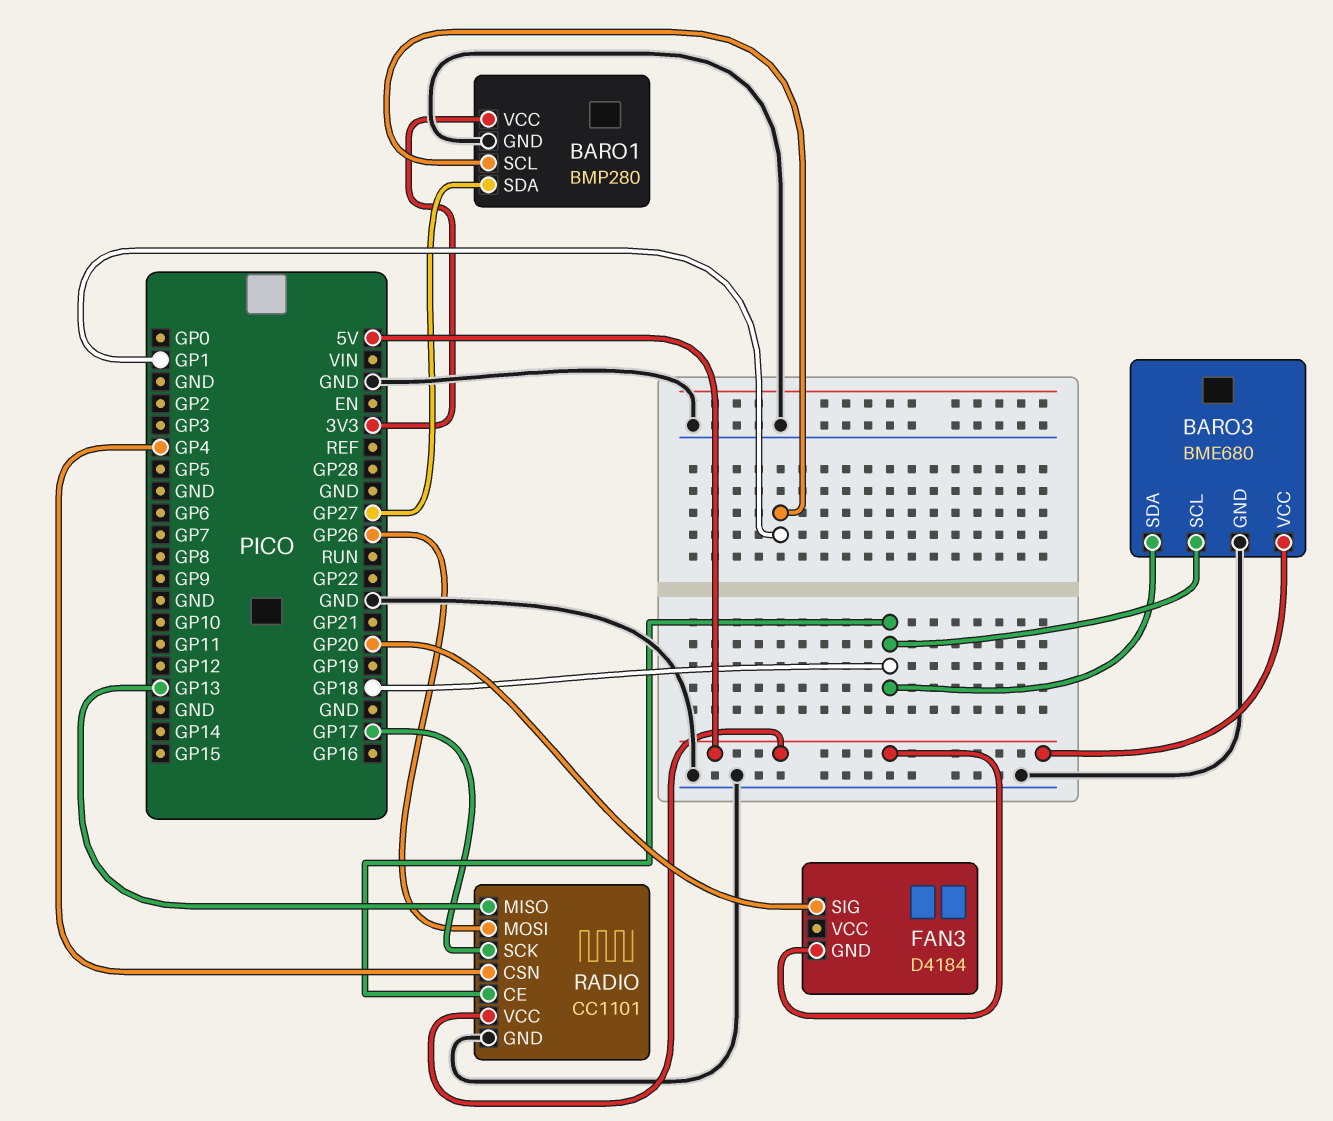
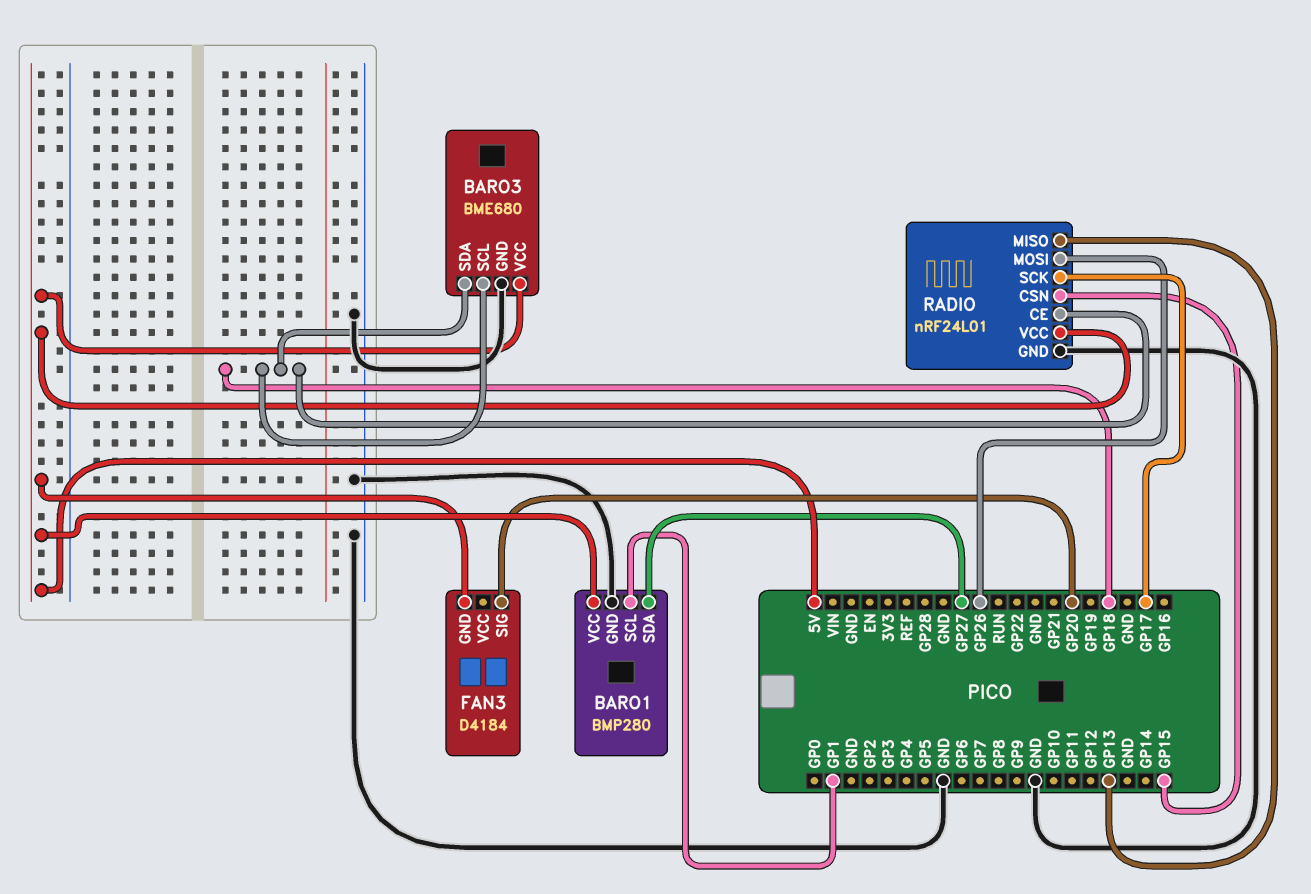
BARO1 pin VCC: 3V3 -> 5V
RADIO: CC1101 -> nRF24L01
RADIO pin CSN: GP4 -> GP15

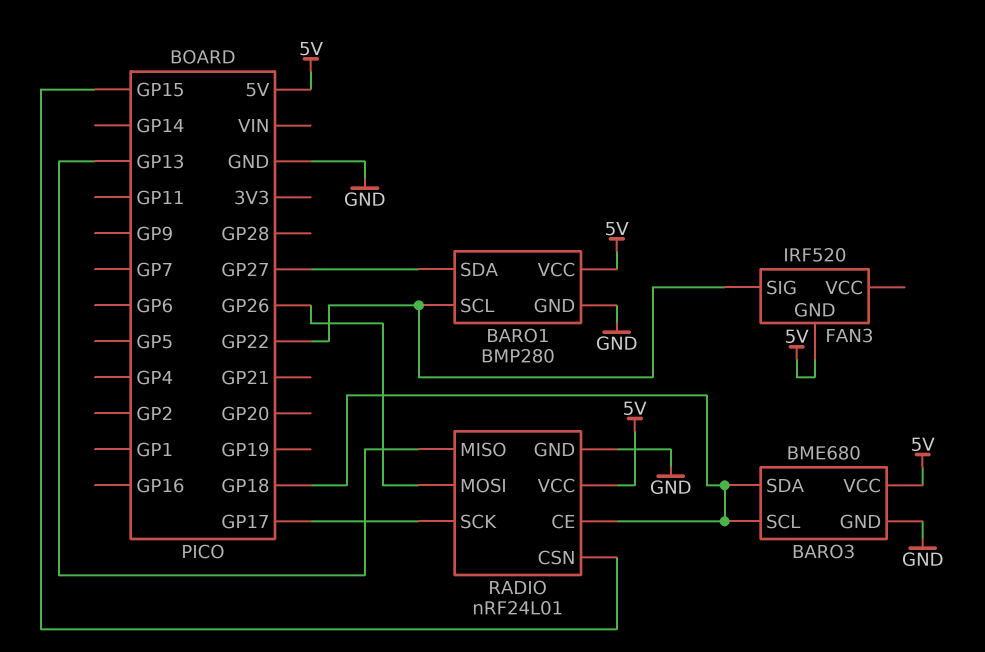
BARO1 pin SCL: GP1 -> GP22
FAN3: D4184 -> IRF520
FAN3 pin SIG: GP20 -> GP22

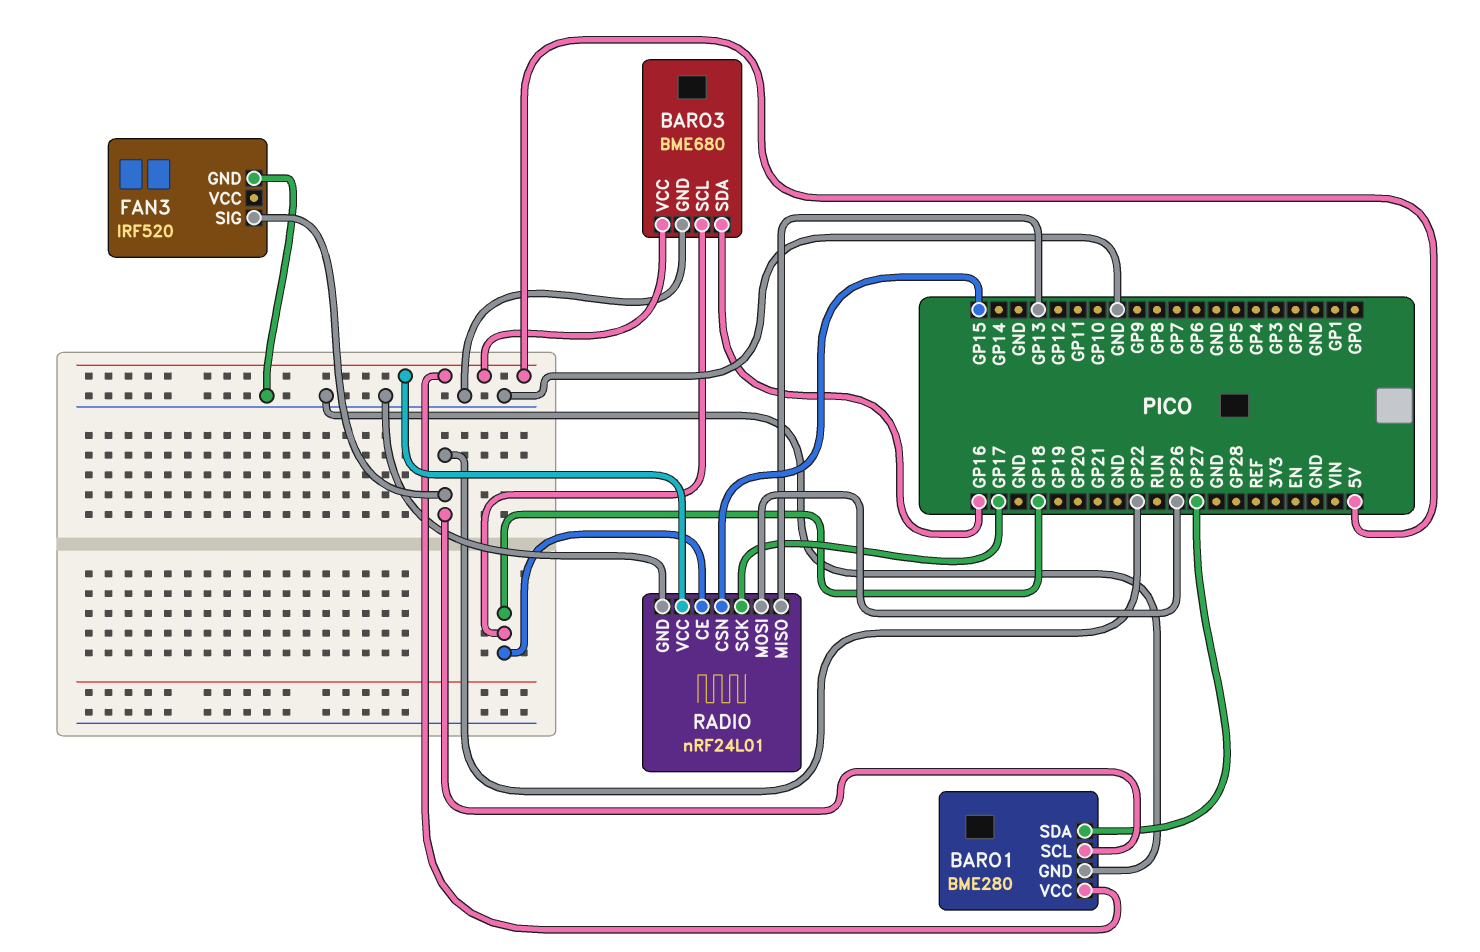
BARO1: BMP280 -> BME280
BARO3 pin SDA: GP18 -> GP16
FAN3 pin GND: 5V -> GND

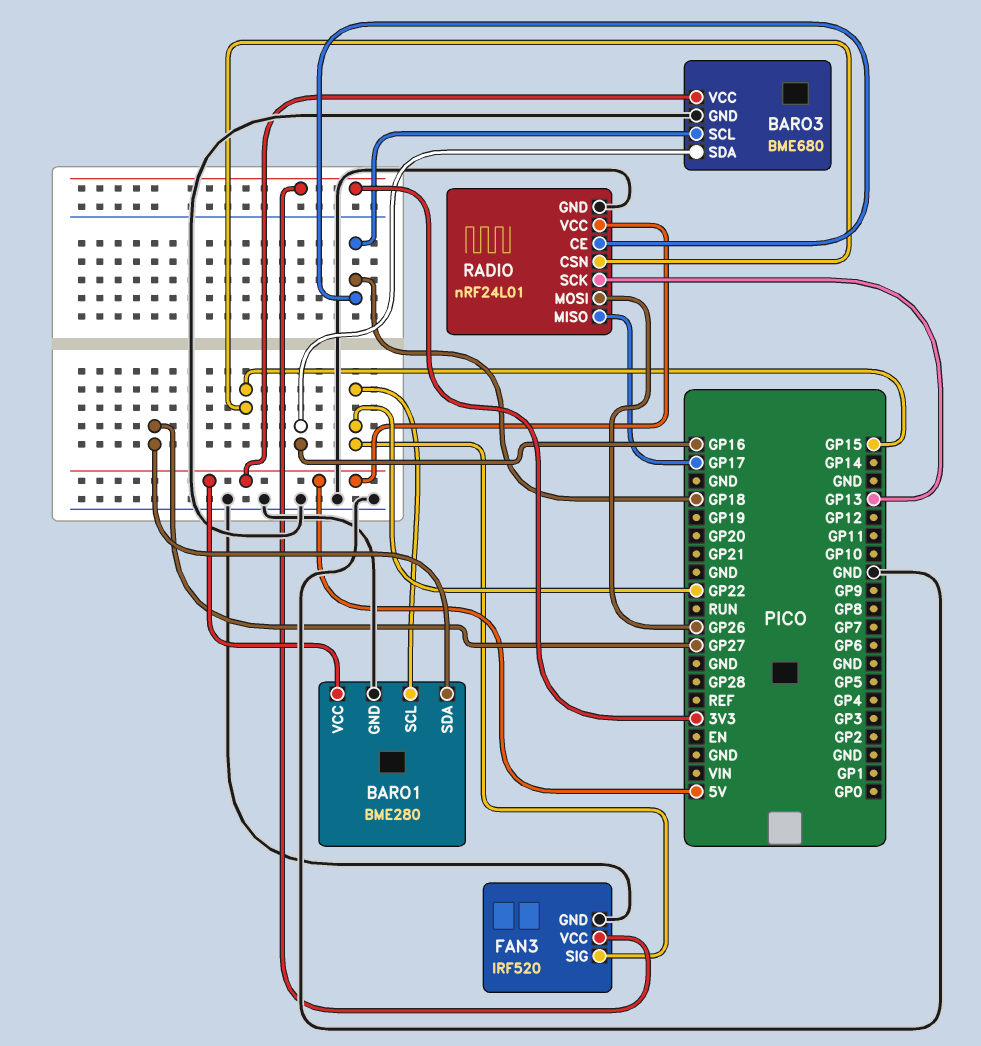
FAN3 pin VCC: none -> 3V3
RADIO pin MISO: GP13 -> GP17
RADIO pin SCK: GP17 -> GP13

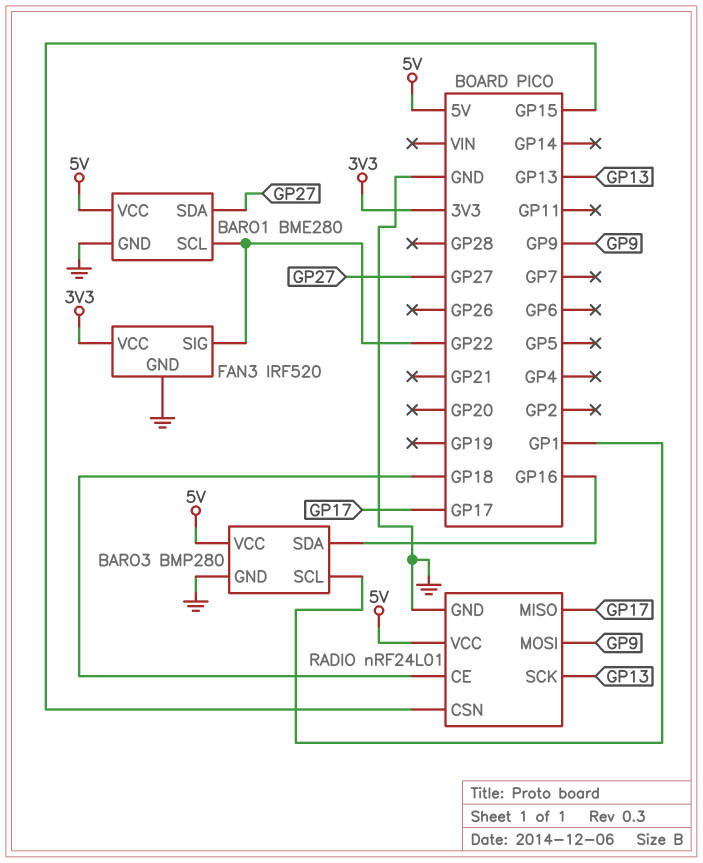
BARO3: BME680 -> BMP280
BARO3 pin SCL: GP18 -> GP1
RADIO pin MOSI: GP26 -> GP9

